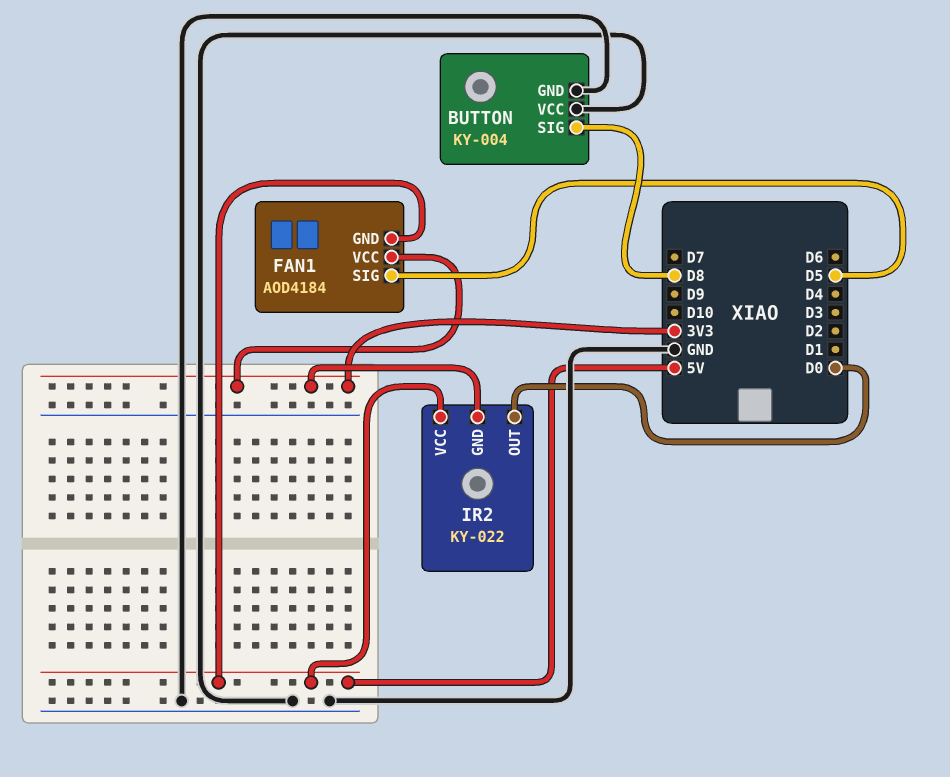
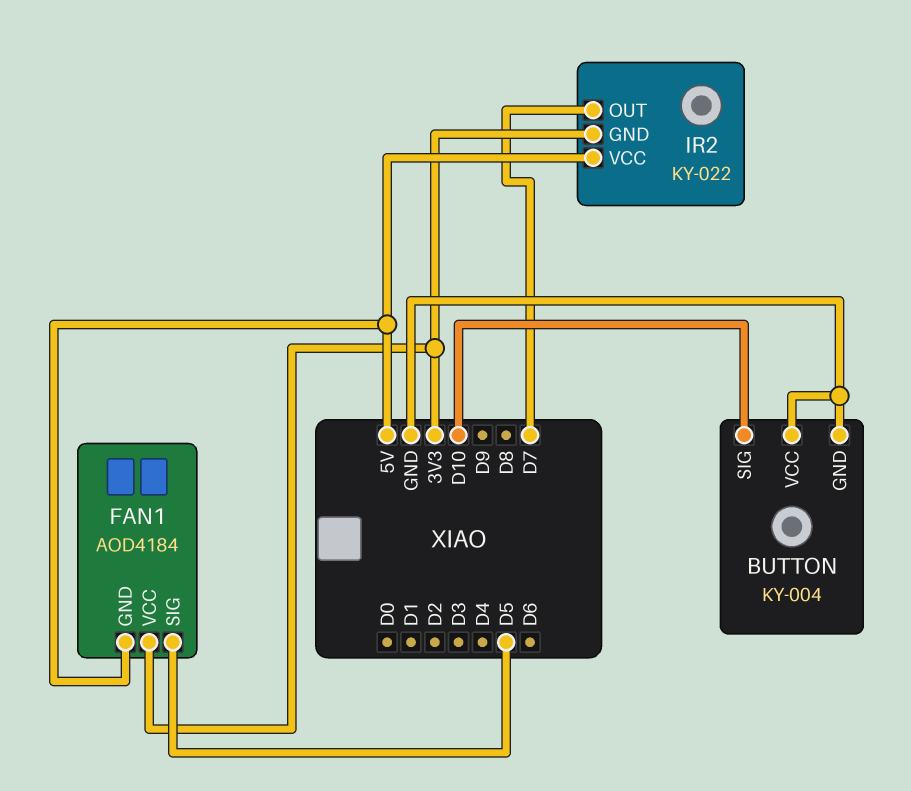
BUTTON pin SIG: D8 -> D10
IR2 pin OUT: D0 -> D7

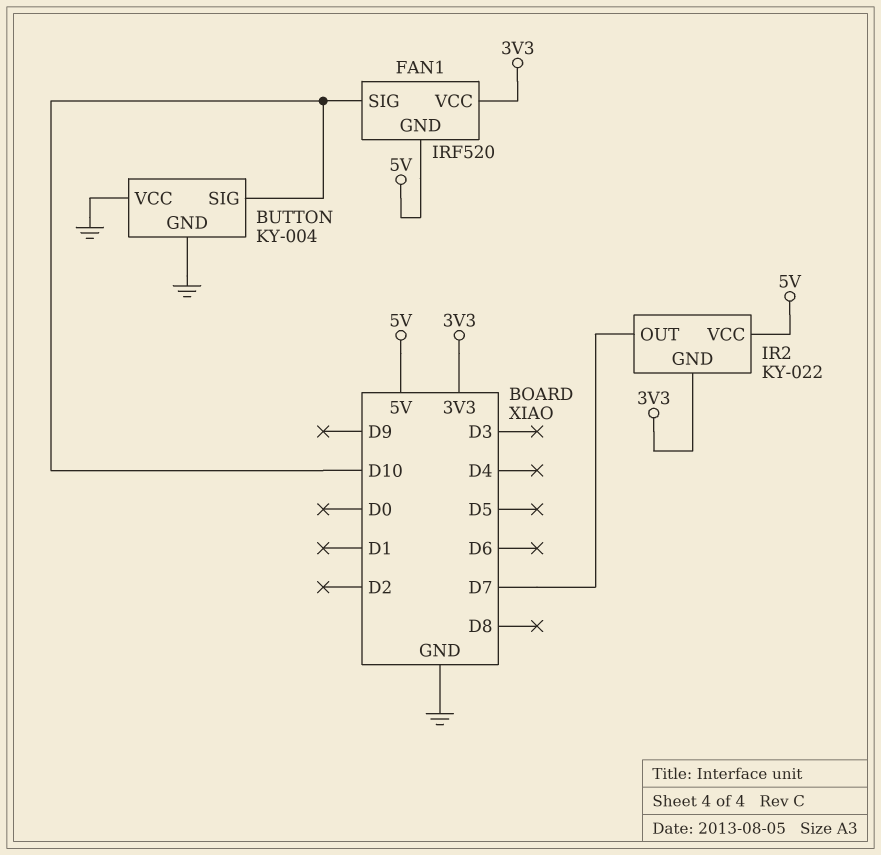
FAN1: AOD4184 -> IRF520
FAN1 pin SIG: D5 -> D10

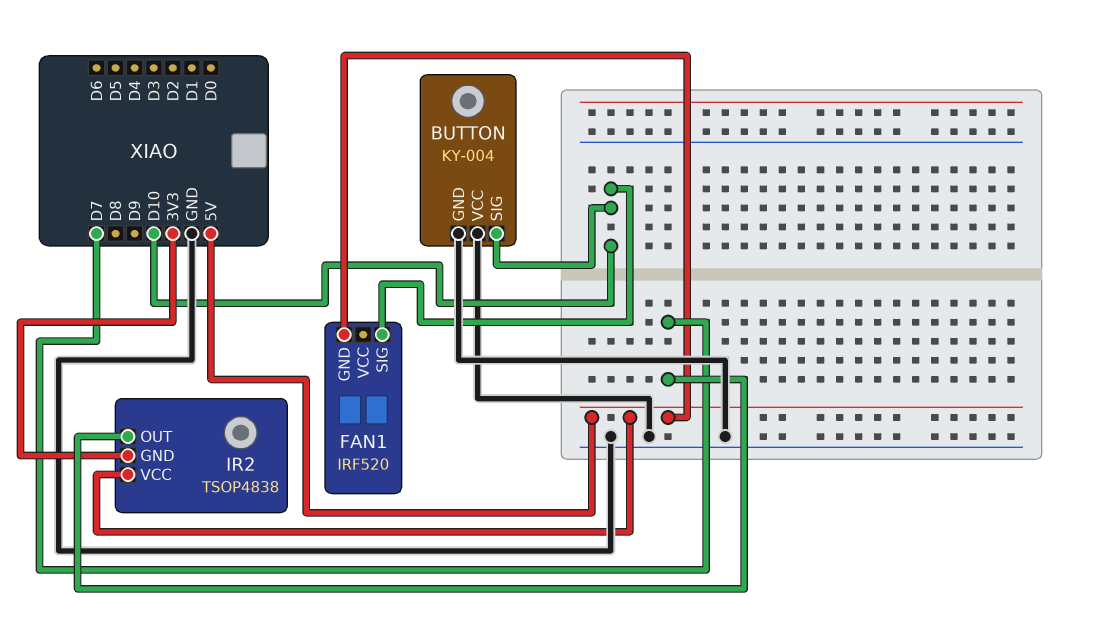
FAN1 pin VCC: 3V3 -> none
IR2: KY-022 -> TSOP4838

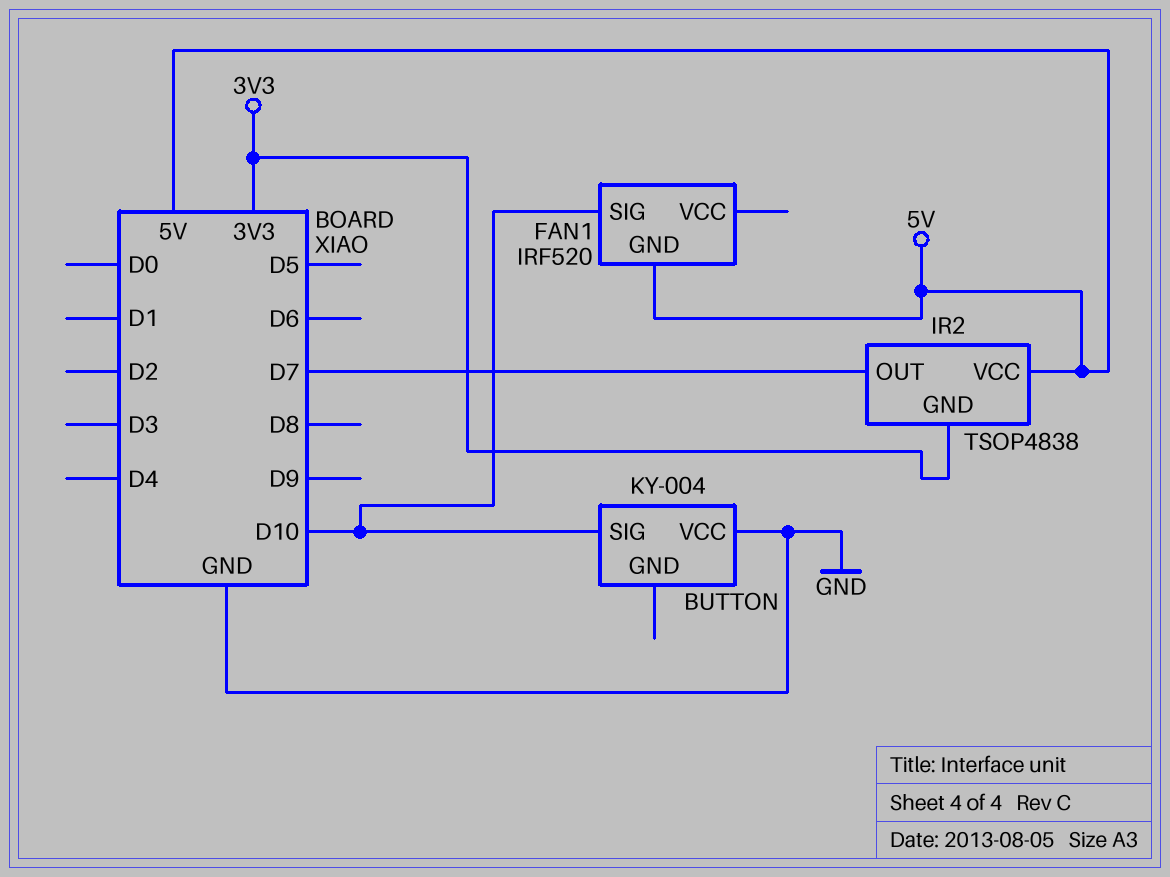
BUTTON pin GND: GND -> none

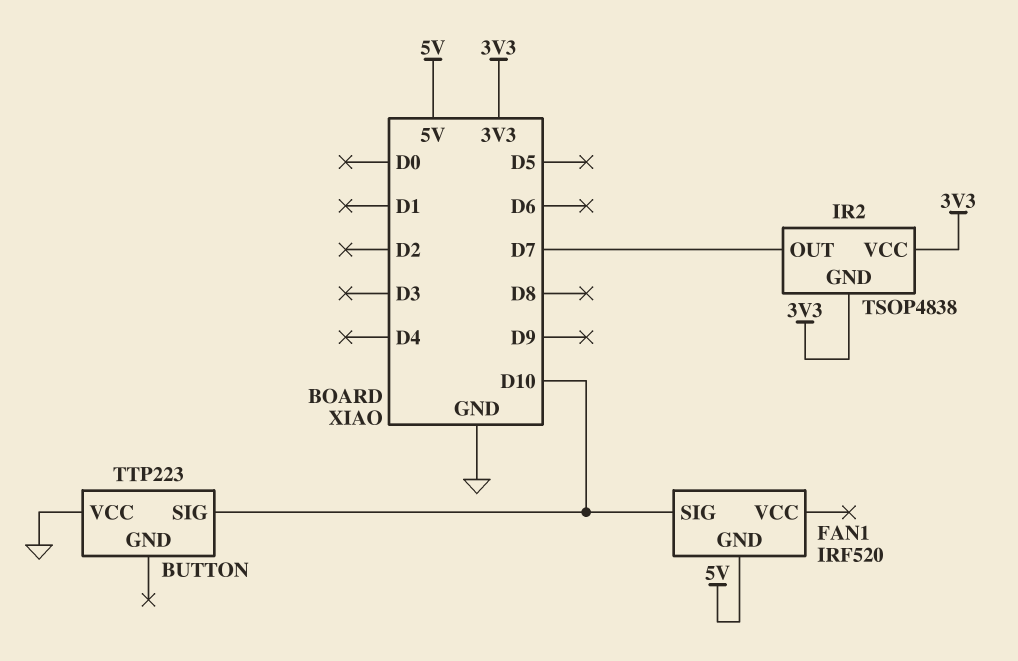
BUTTON: KY-004 -> TTP223
IR2 pin VCC: 5V -> 3V3

